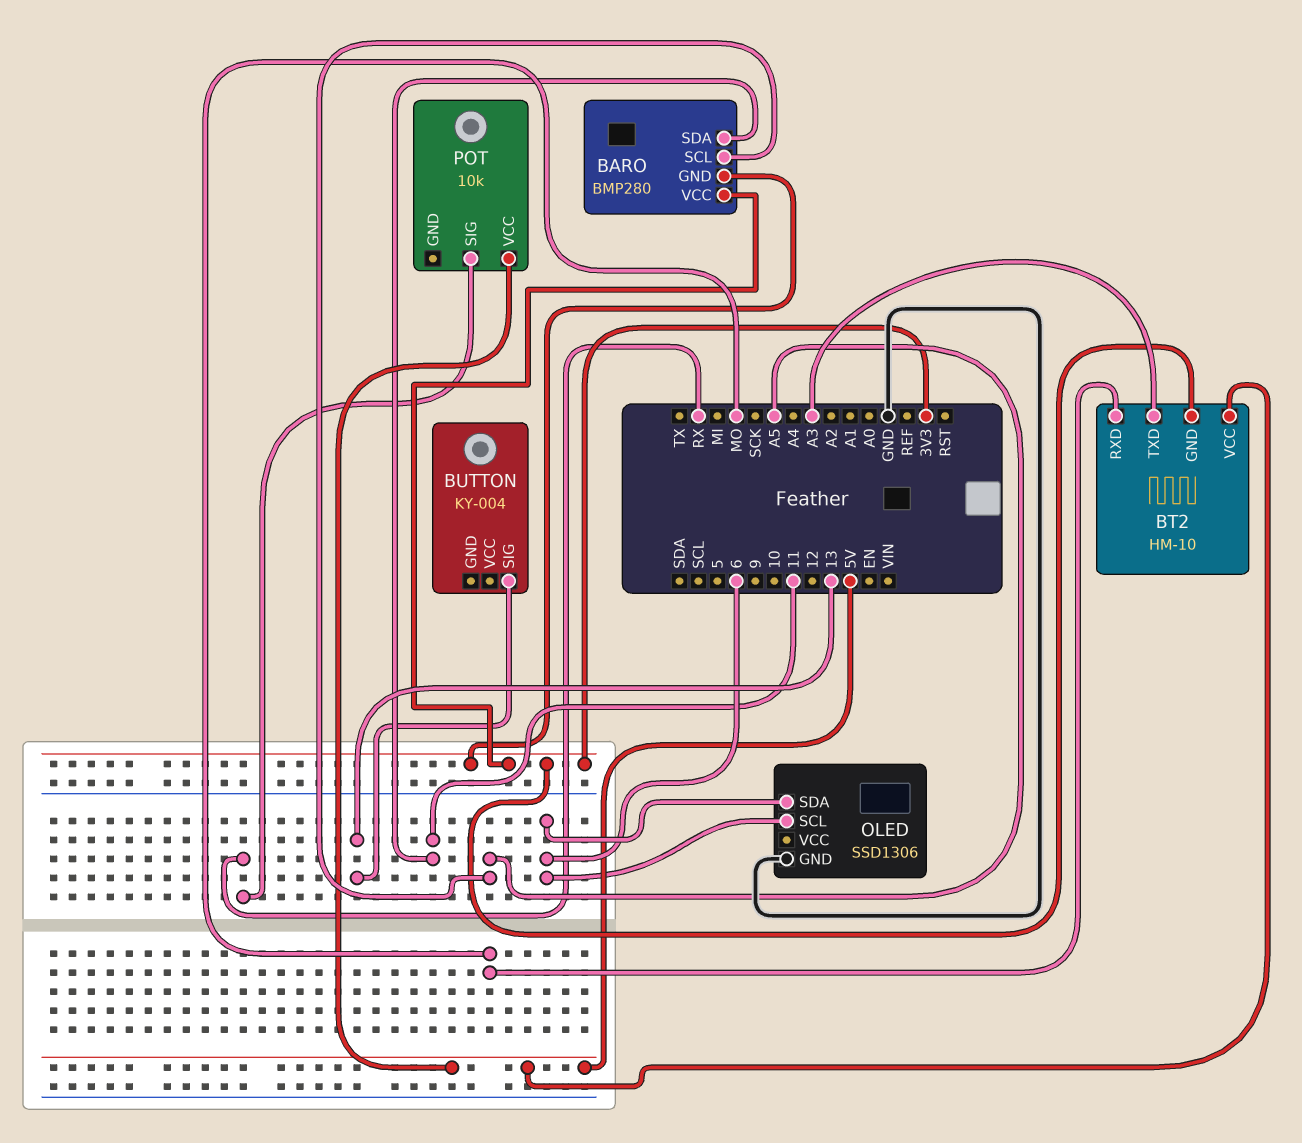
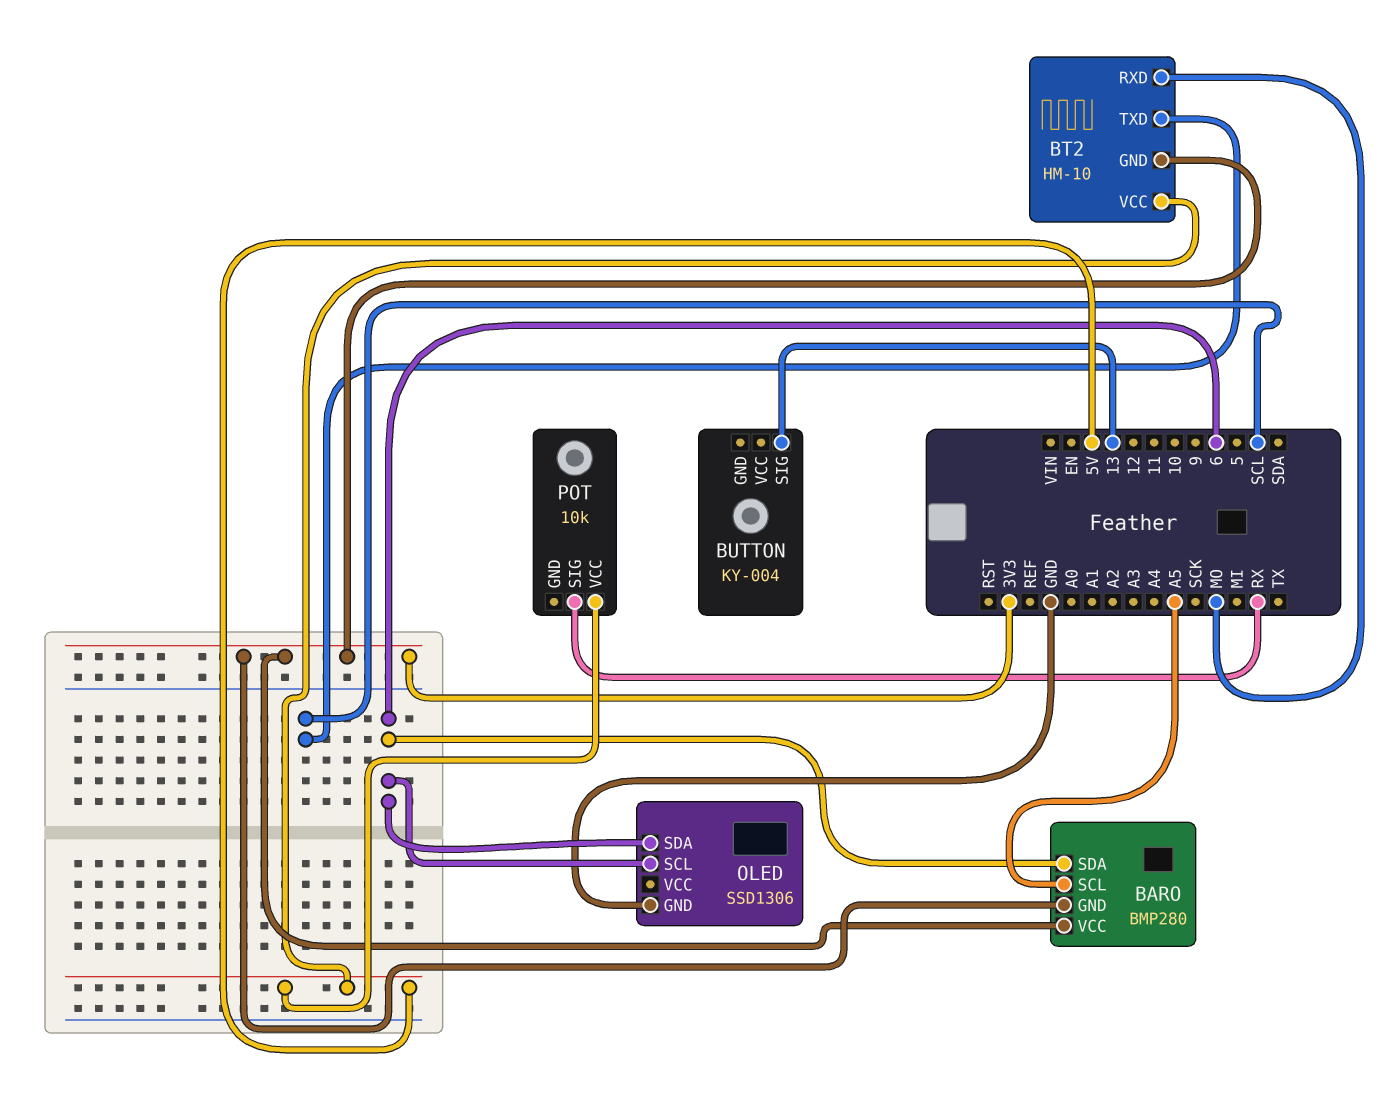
BARO pin SDA: 11 -> 6
BT2 pin TXD: A3 -> SCL

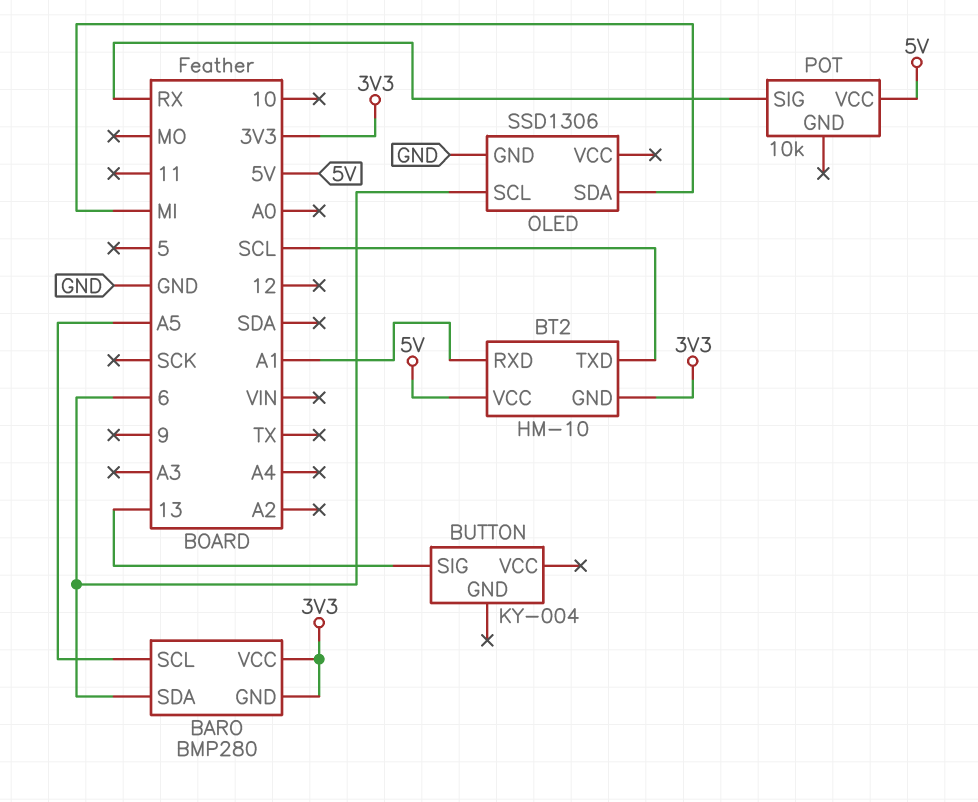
BT2 pin RXD: MO -> A1
OLED pin SDA: 6 -> MI

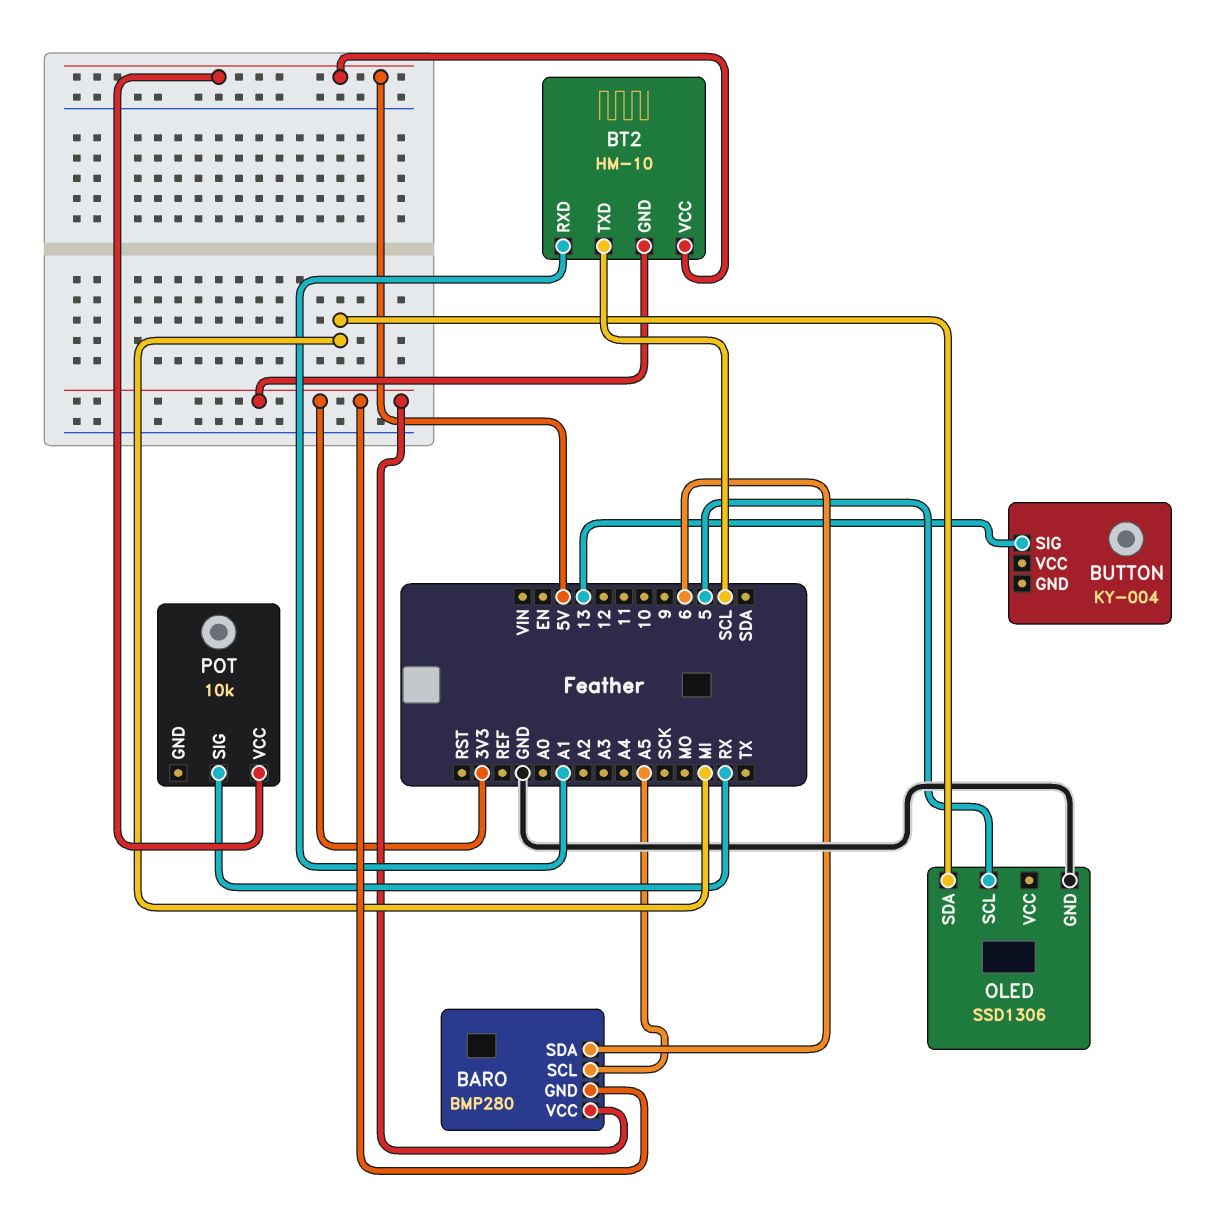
OLED pin SCL: 6 -> 5

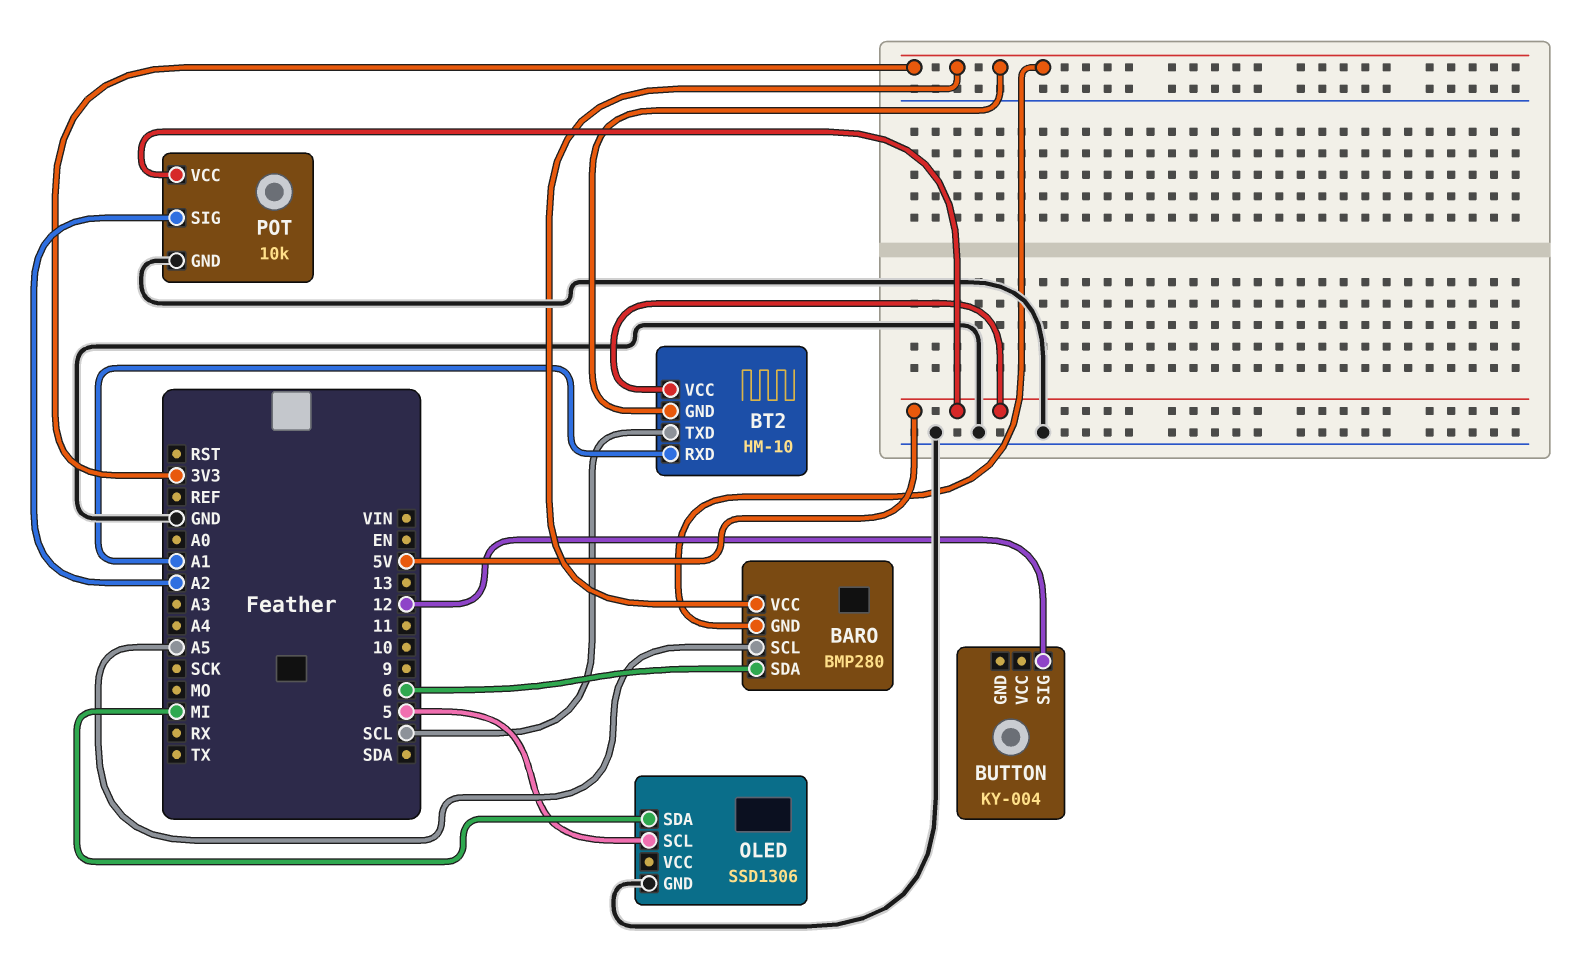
BUTTON pin SIG: 13 -> 12
POT pin GND: none -> GND
POT pin SIG: RX -> A2

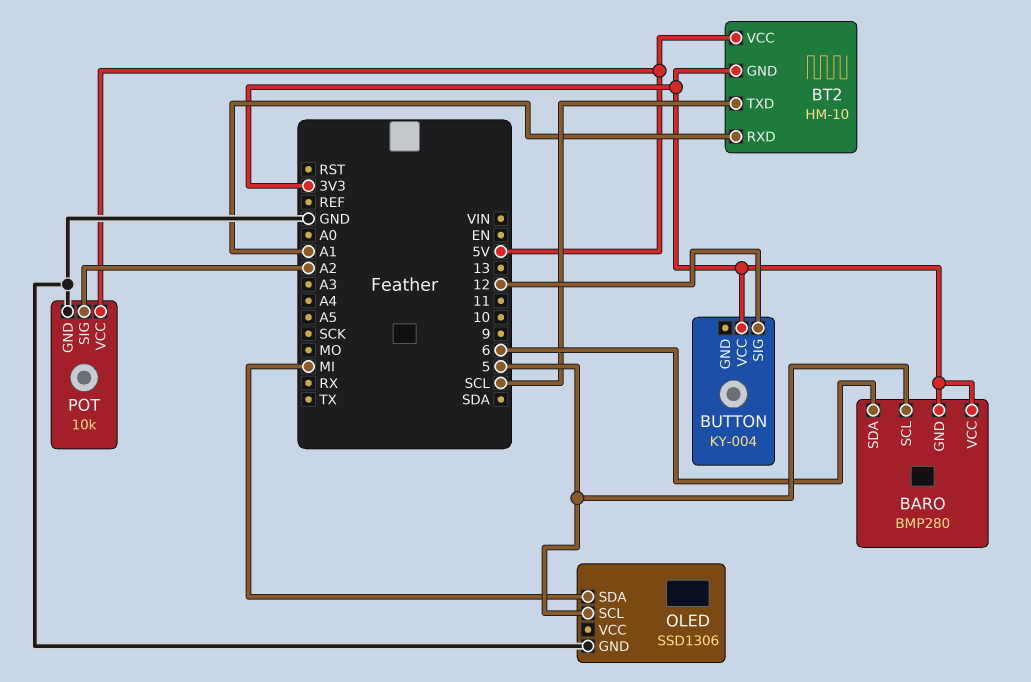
BARO pin SCL: A5 -> 5
BUTTON pin VCC: none -> 3V3

